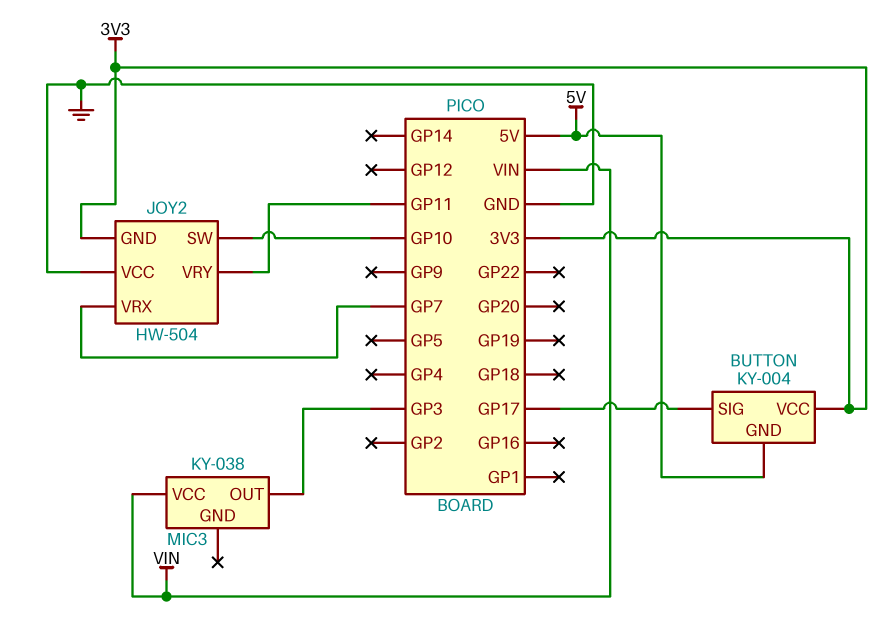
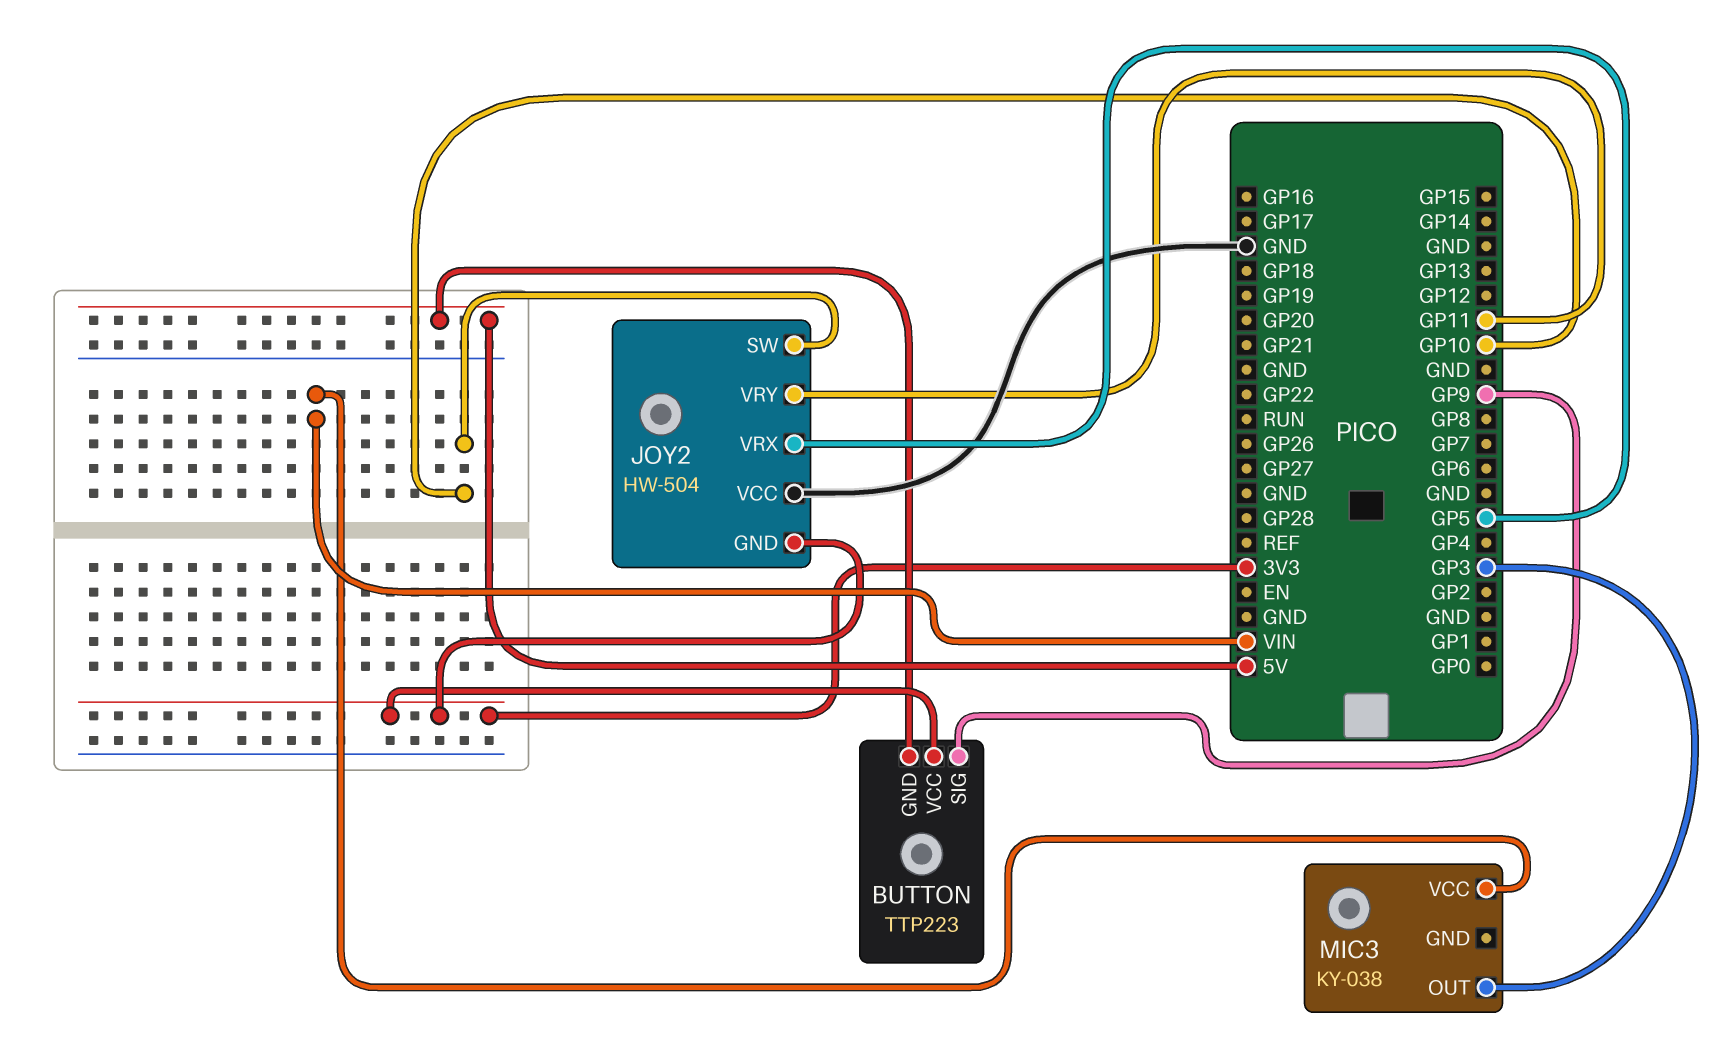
BUTTON: KY-004 -> TTP223
BUTTON pin SIG: GP17 -> GP9
JOY2 pin VRX: GP7 -> GP5

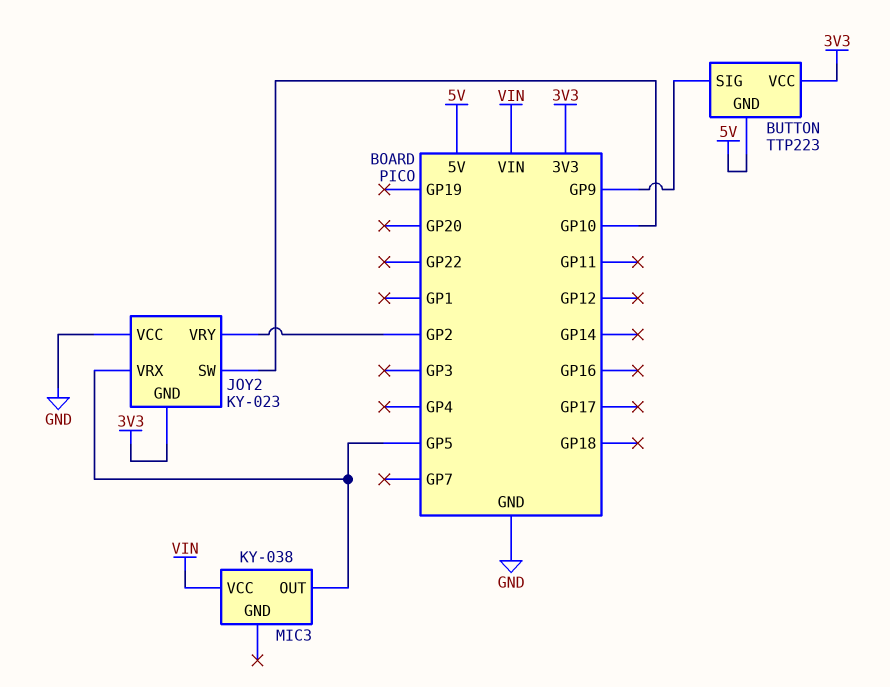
JOY2: HW-504 -> KY-023
JOY2 pin VRY: GP11 -> GP2
MIC3 pin OUT: GP3 -> GP5

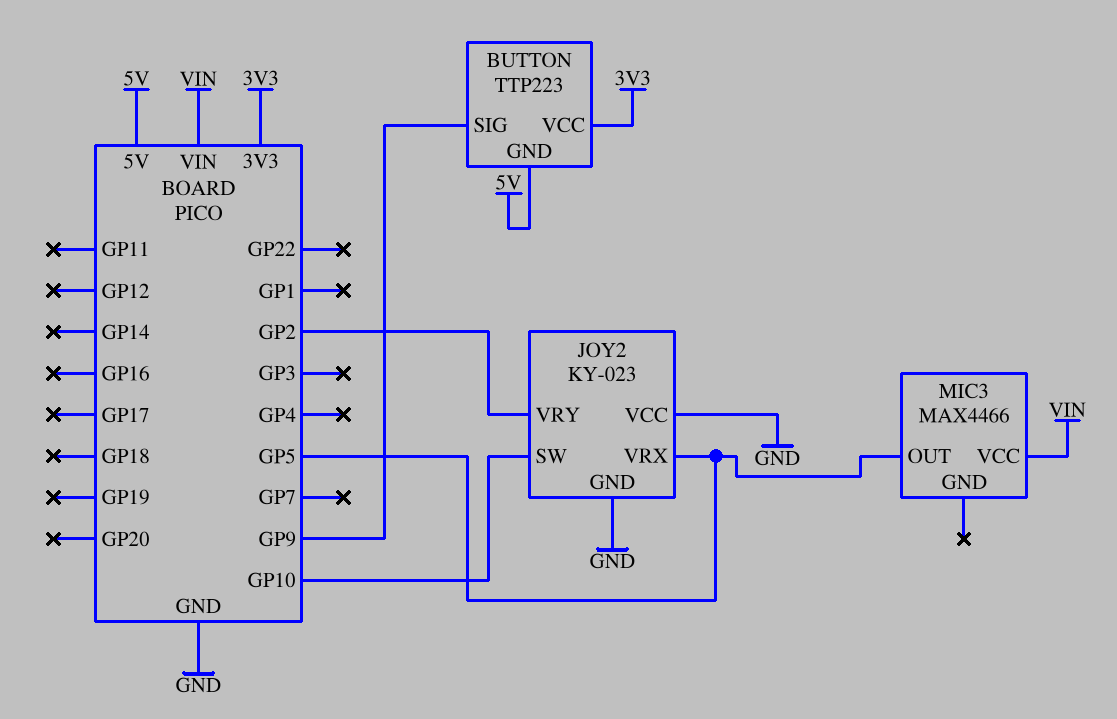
JOY2 pin GND: 3V3 -> GND
MIC3: KY-038 -> MAX4466

